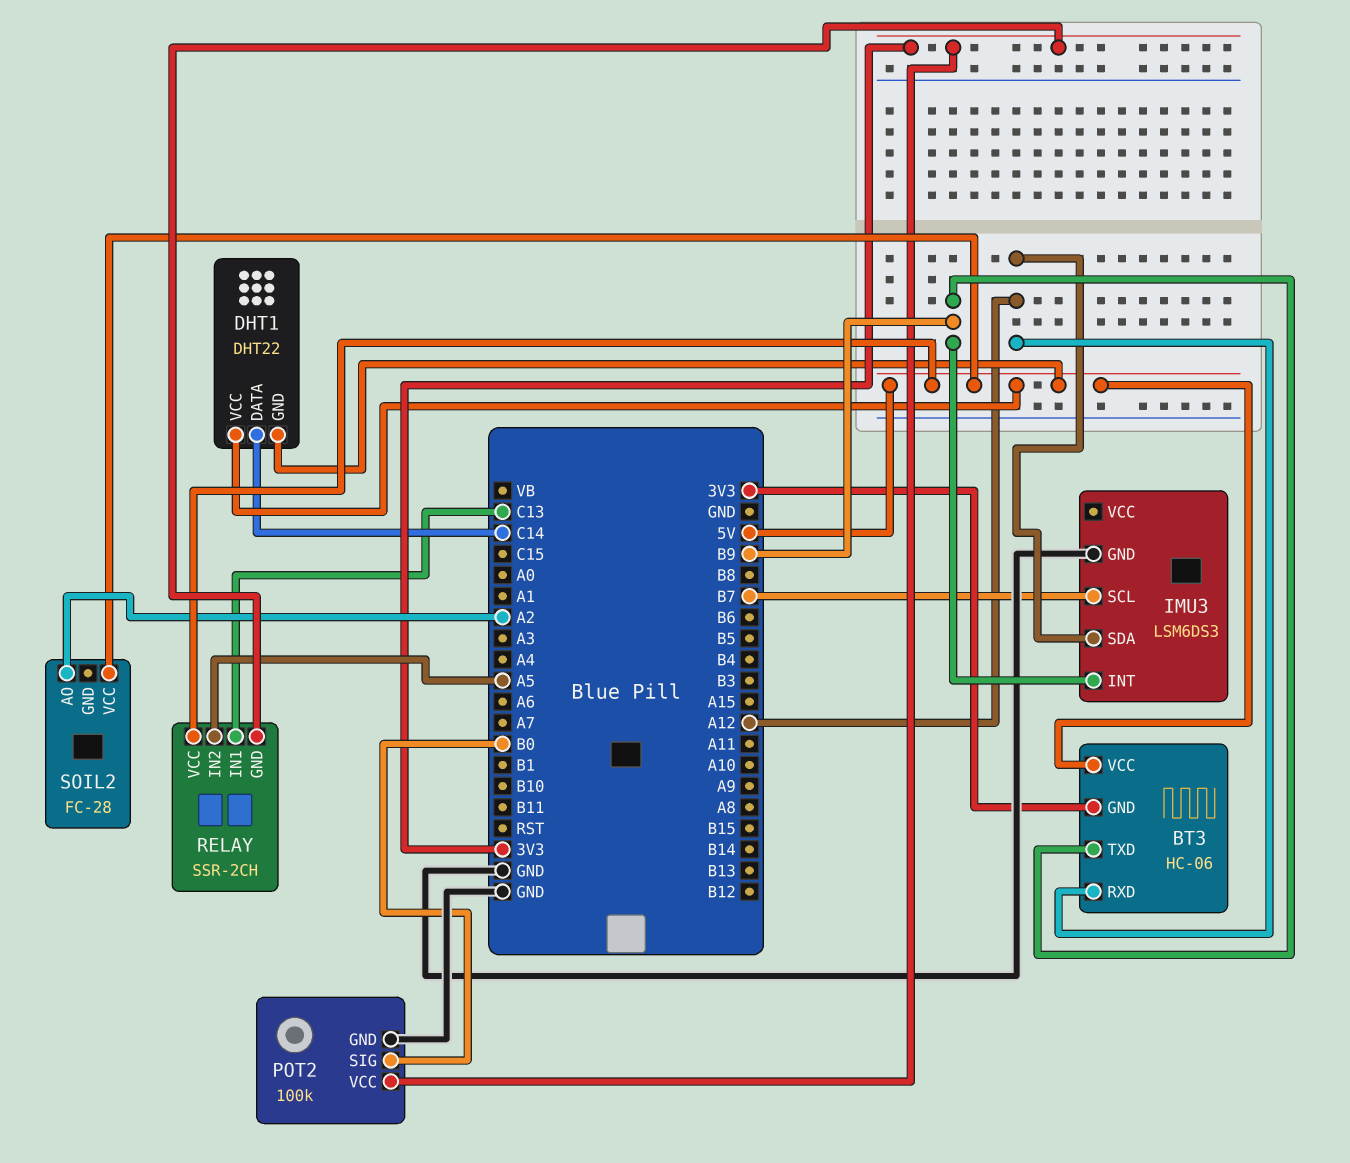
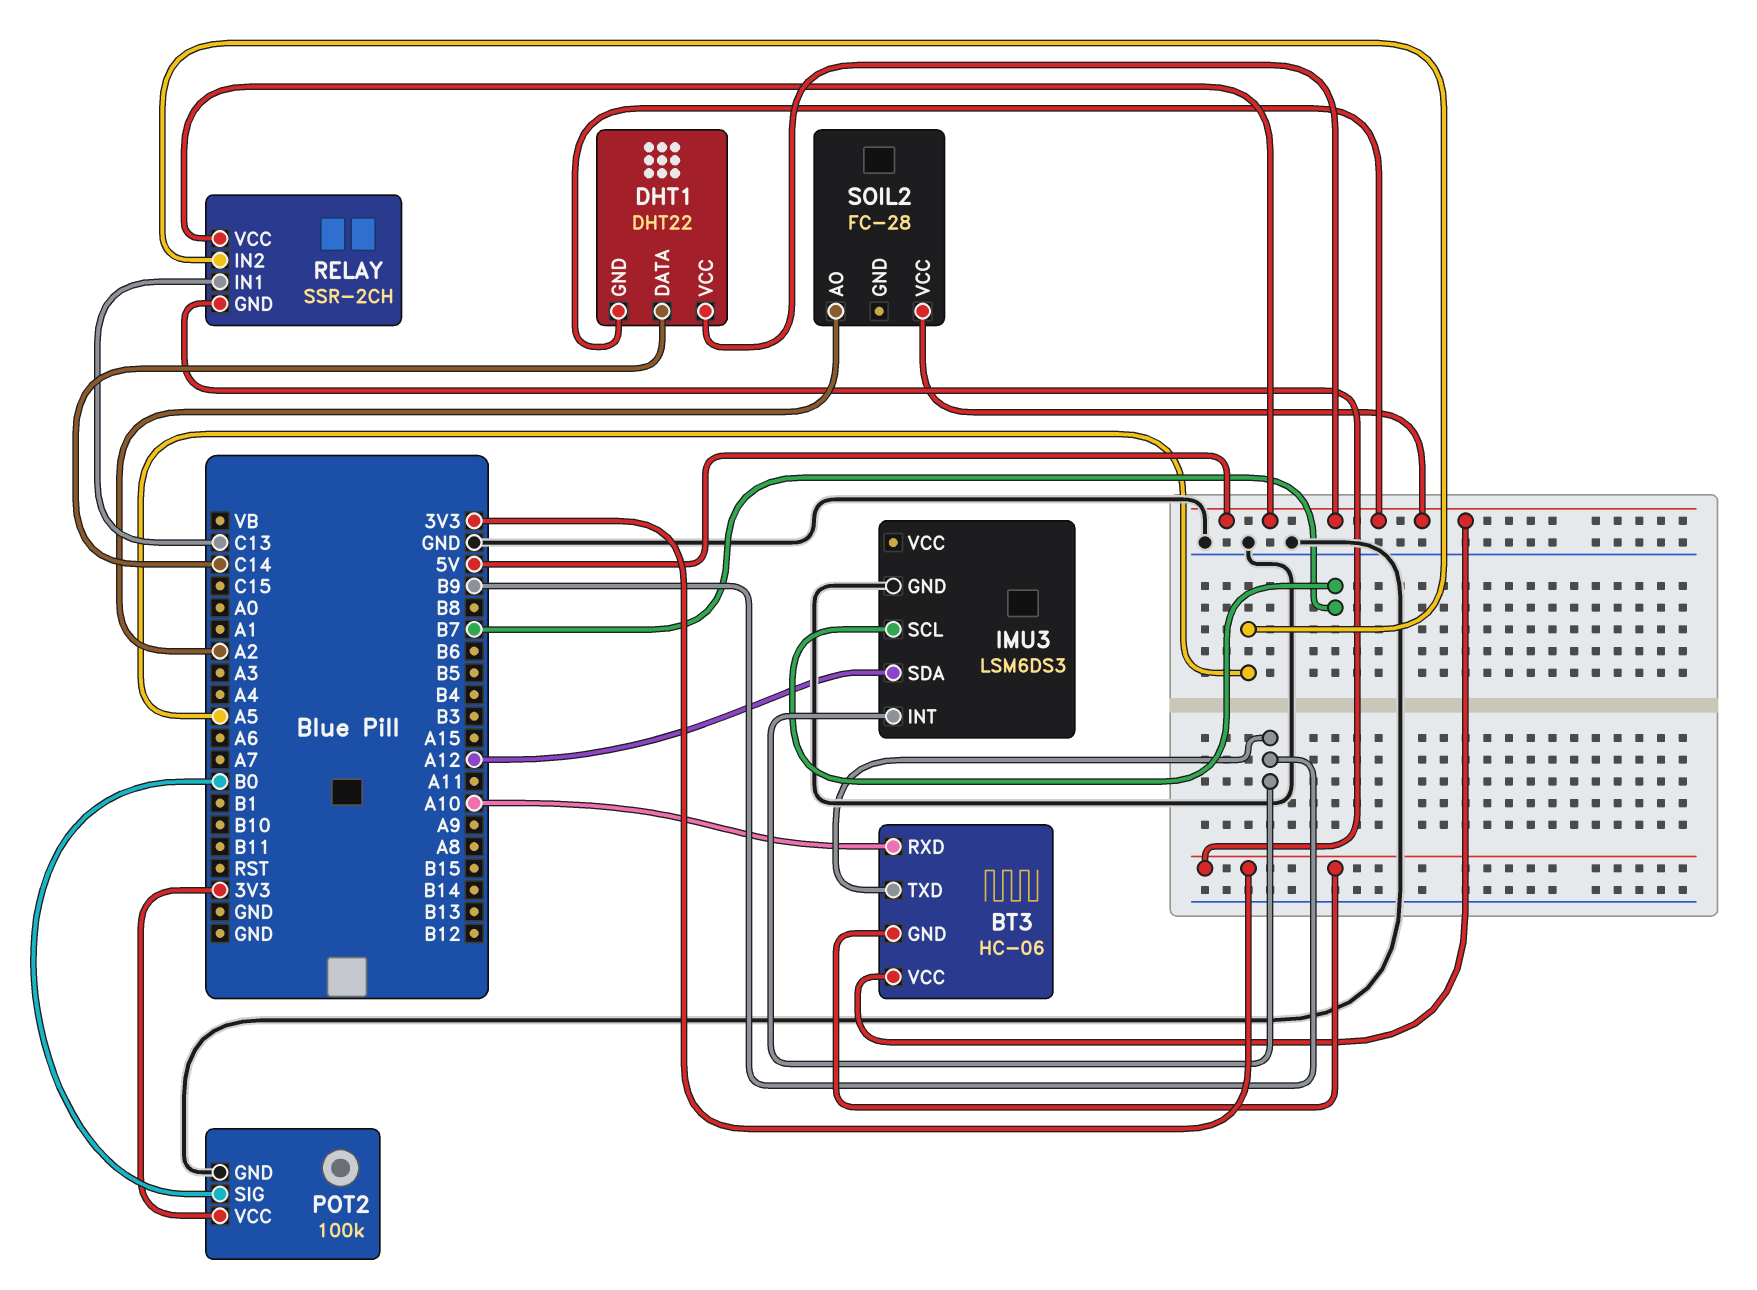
BT3 pin RXD: A12 -> A10

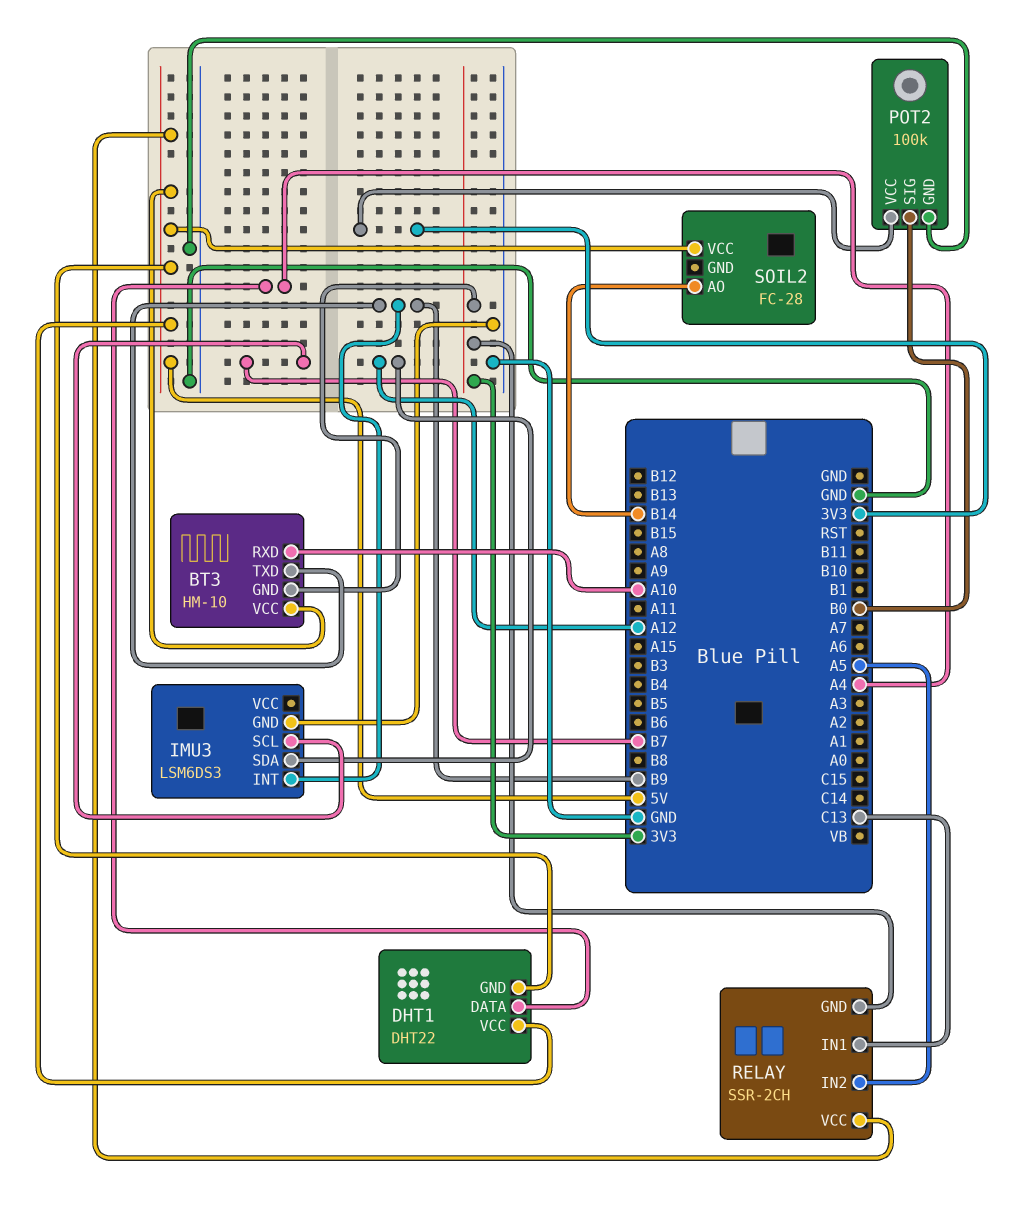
BT3: HC-06 -> HM-10
DHT1 pin DATA: C14 -> A4
SOIL2 pin AO: A2 -> B14

